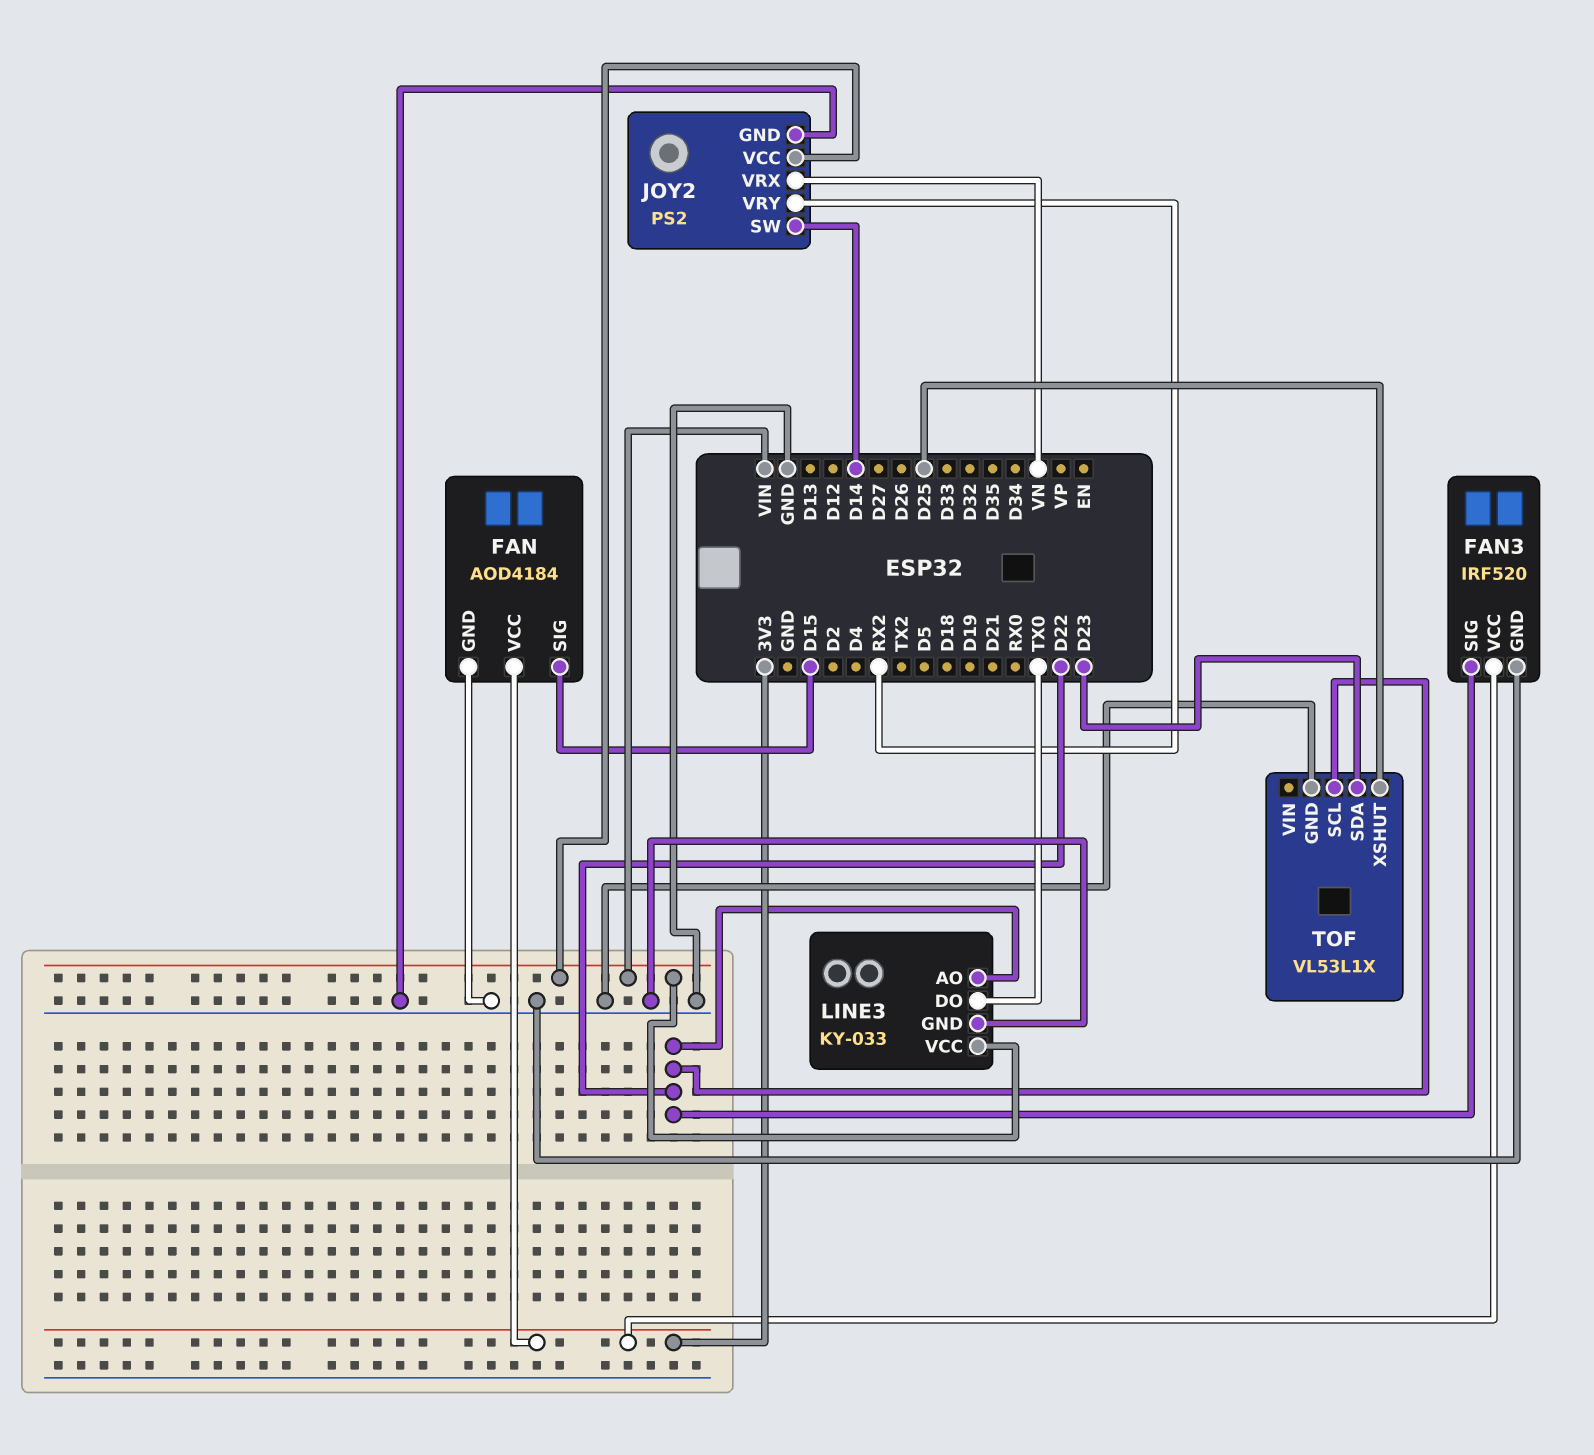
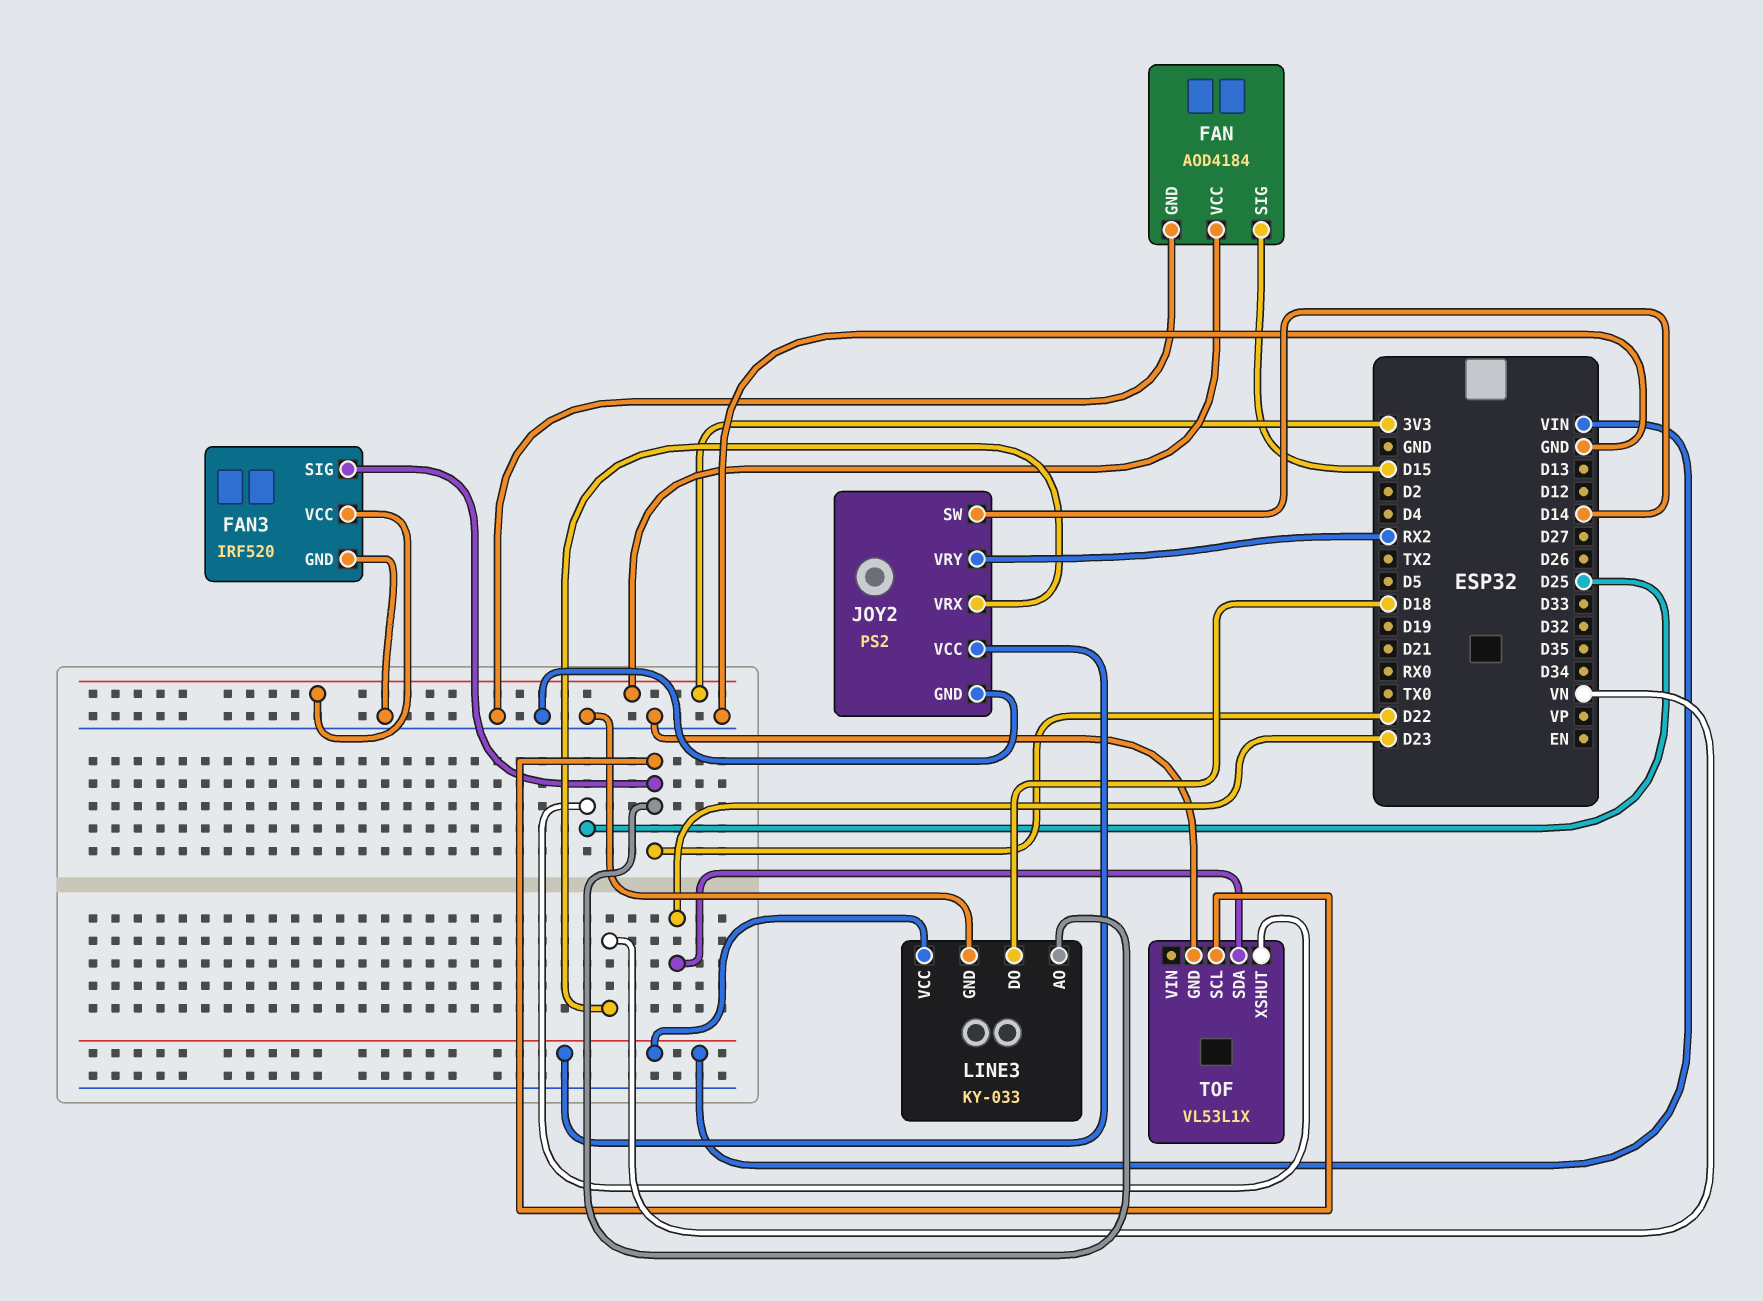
LINE3 pin DO: TX0 -> D18

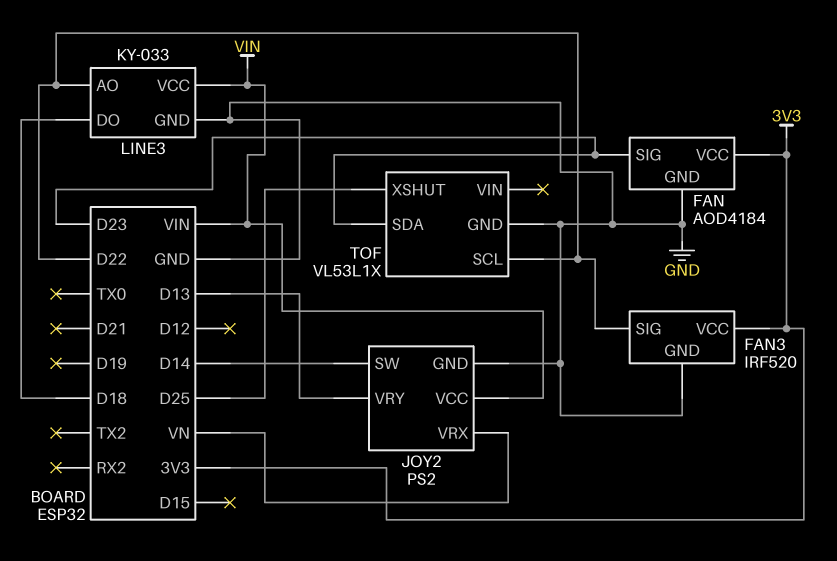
FAN pin SIG: D15 -> D23
JOY2 pin VRY: RX2 -> D13

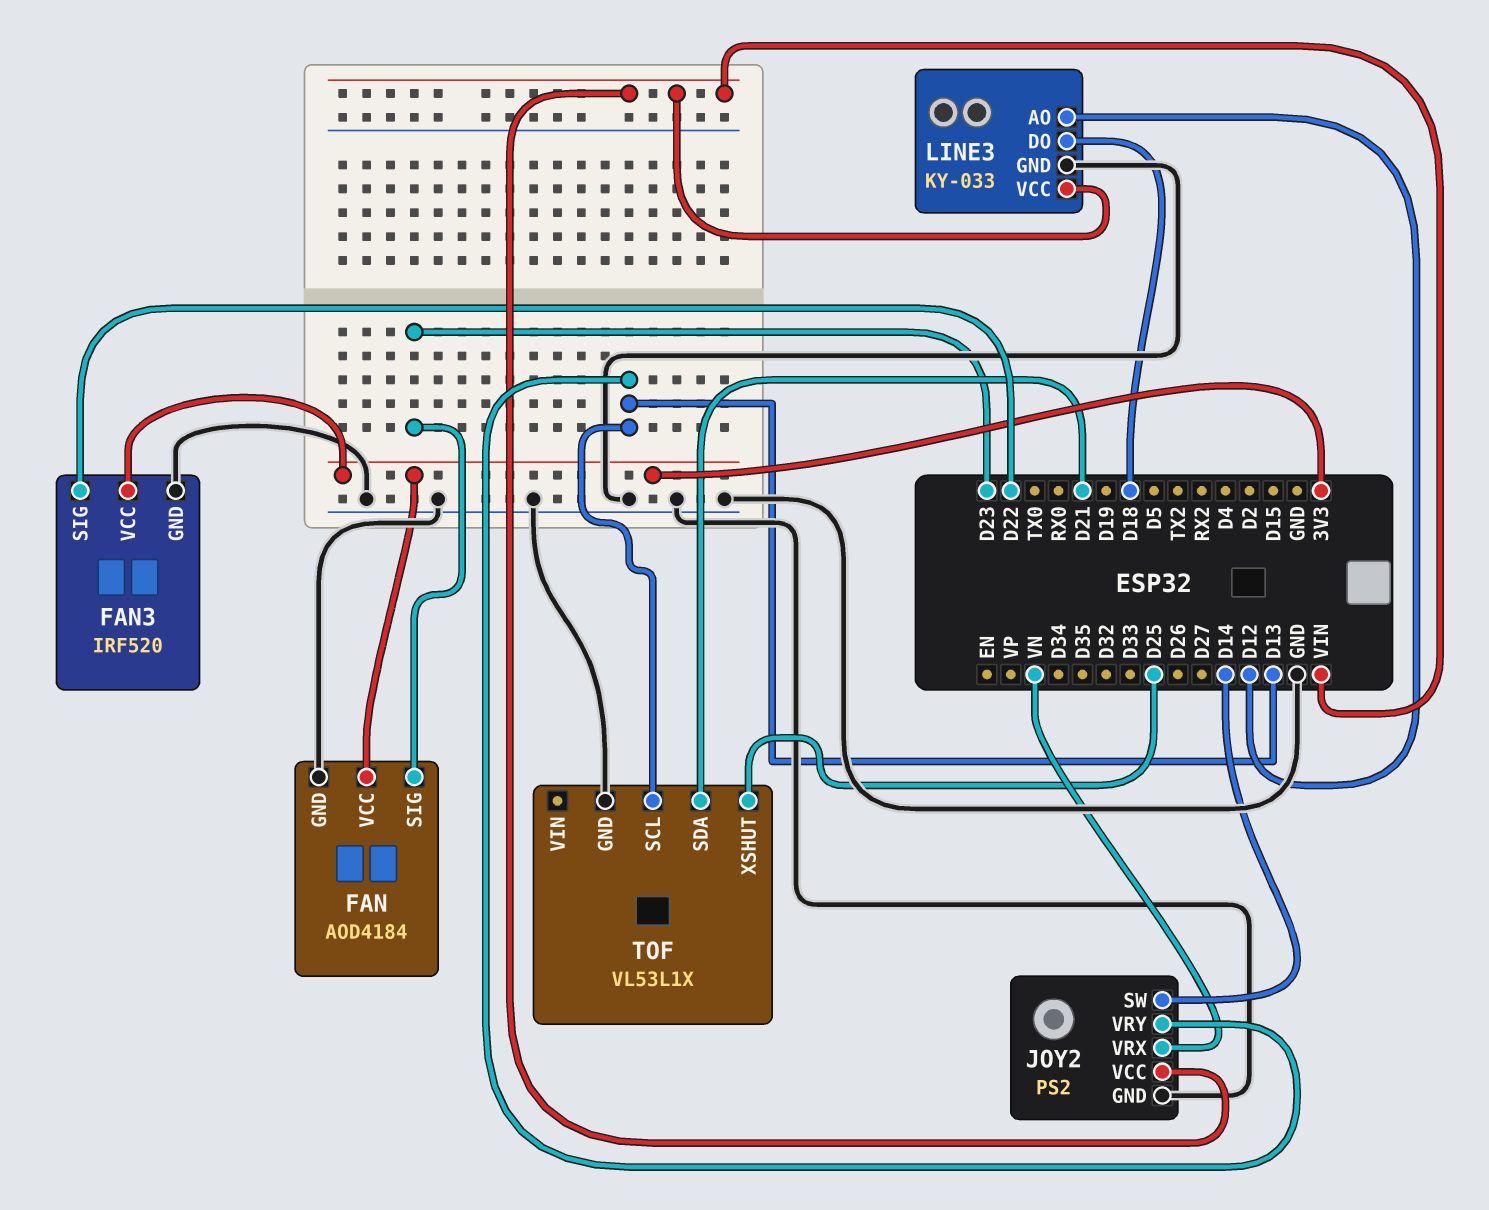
LINE3 pin AO: D22 -> D12
TOF pin SCL: D22 -> D13
TOF pin SDA: D23 -> D21

